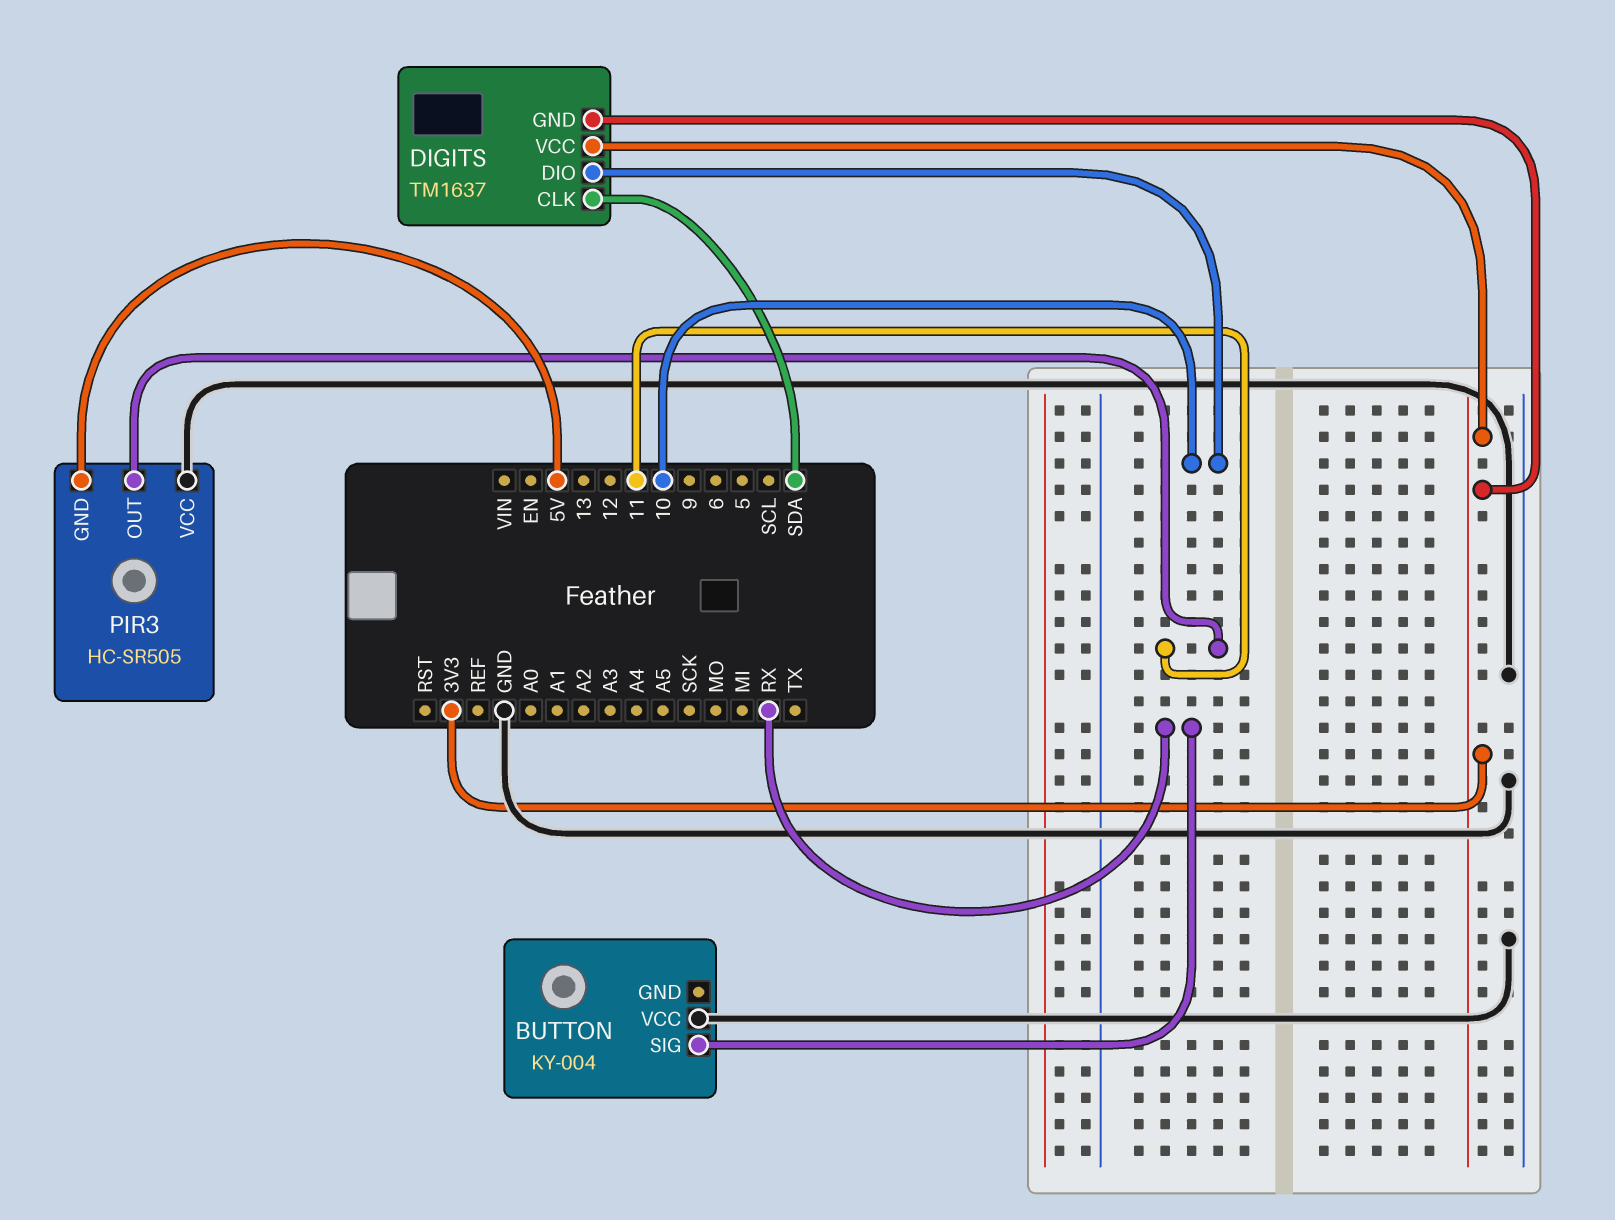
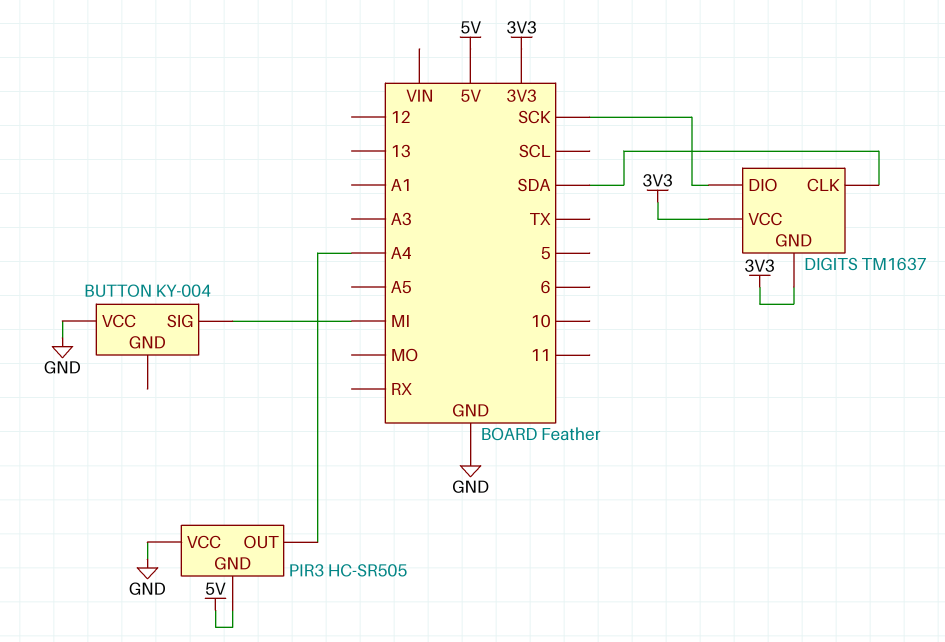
BUTTON pin SIG: RX -> MI
DIGITS pin DIO: 10 -> SCK
PIR3 pin OUT: 11 -> A4

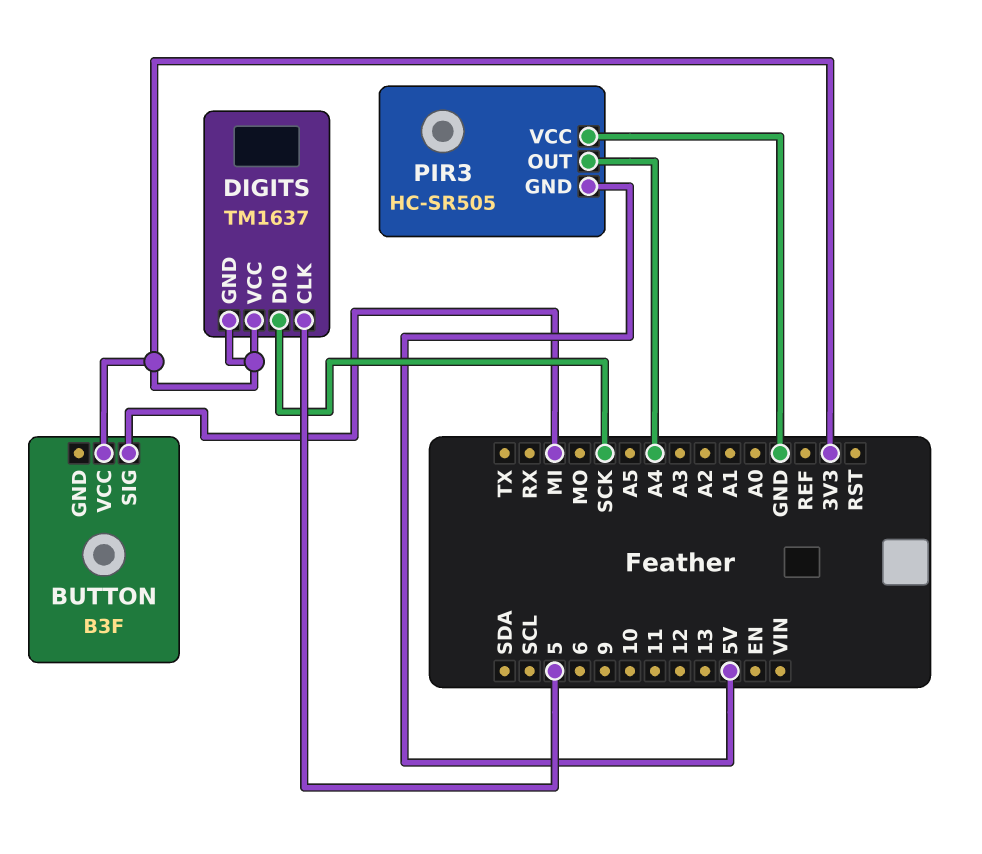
BUTTON: KY-004 -> B3F
BUTTON pin VCC: GND -> 3V3
DIGITS pin CLK: SDA -> 5

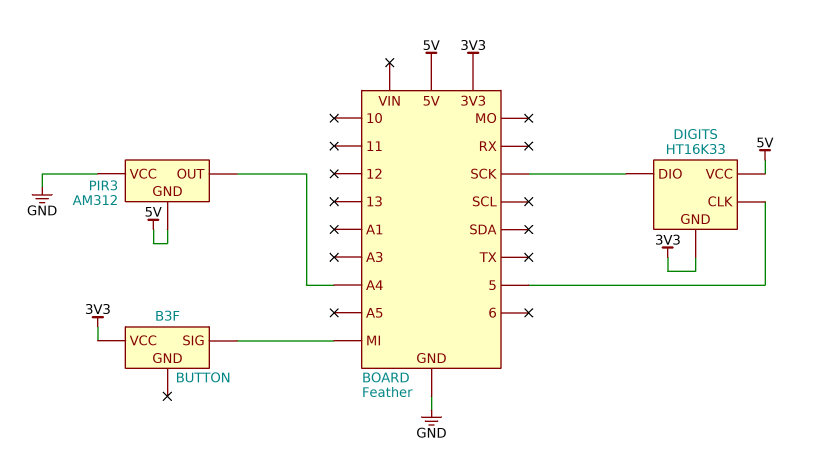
DIGITS: TM1637 -> HT16K33
DIGITS pin VCC: 3V3 -> 5V
PIR3: HC-SR505 -> AM312

